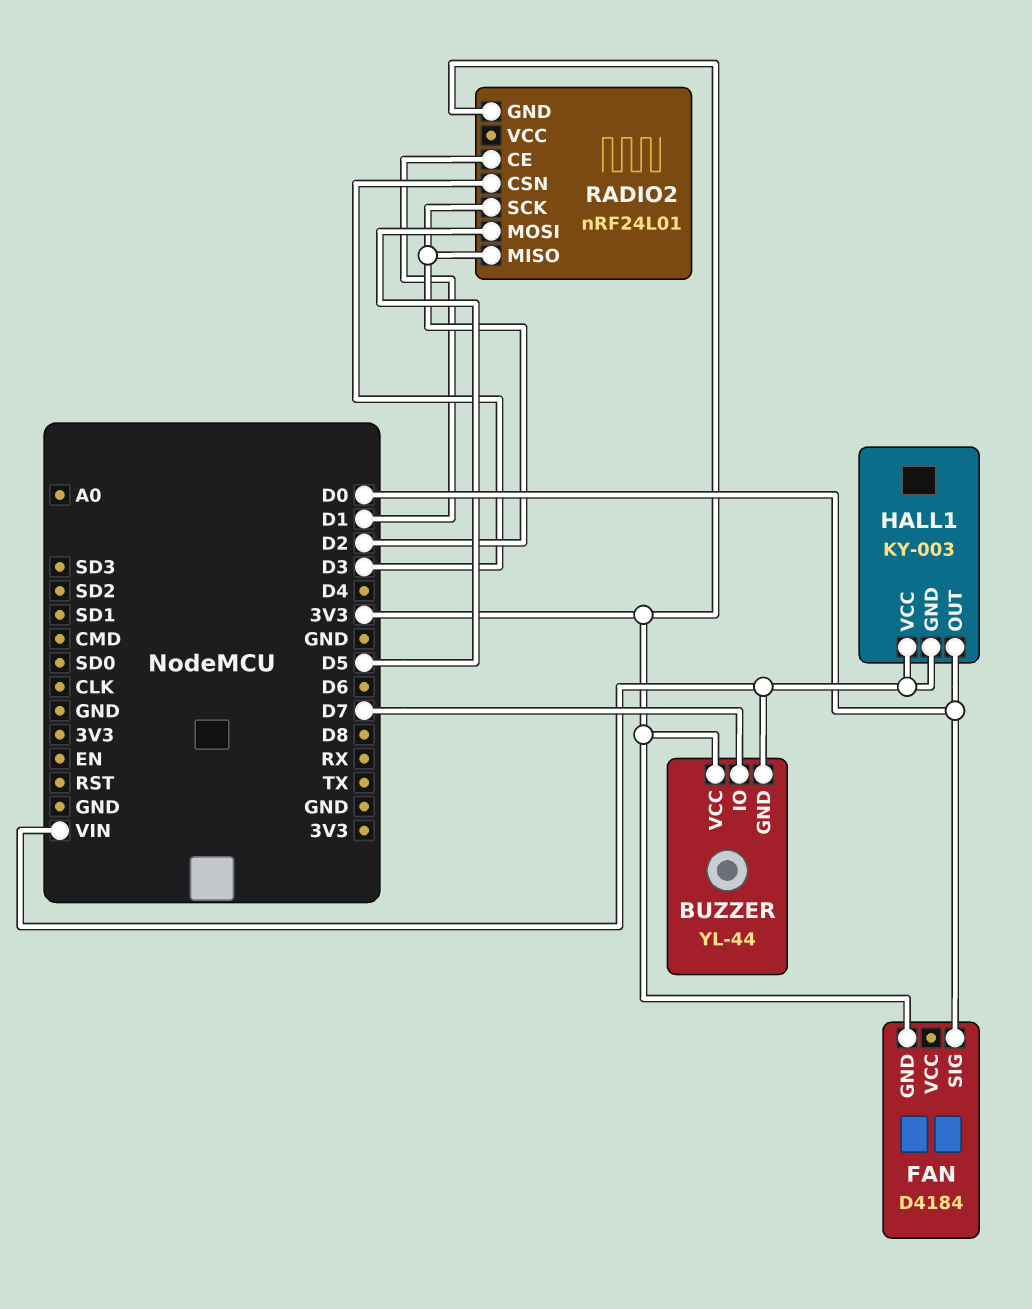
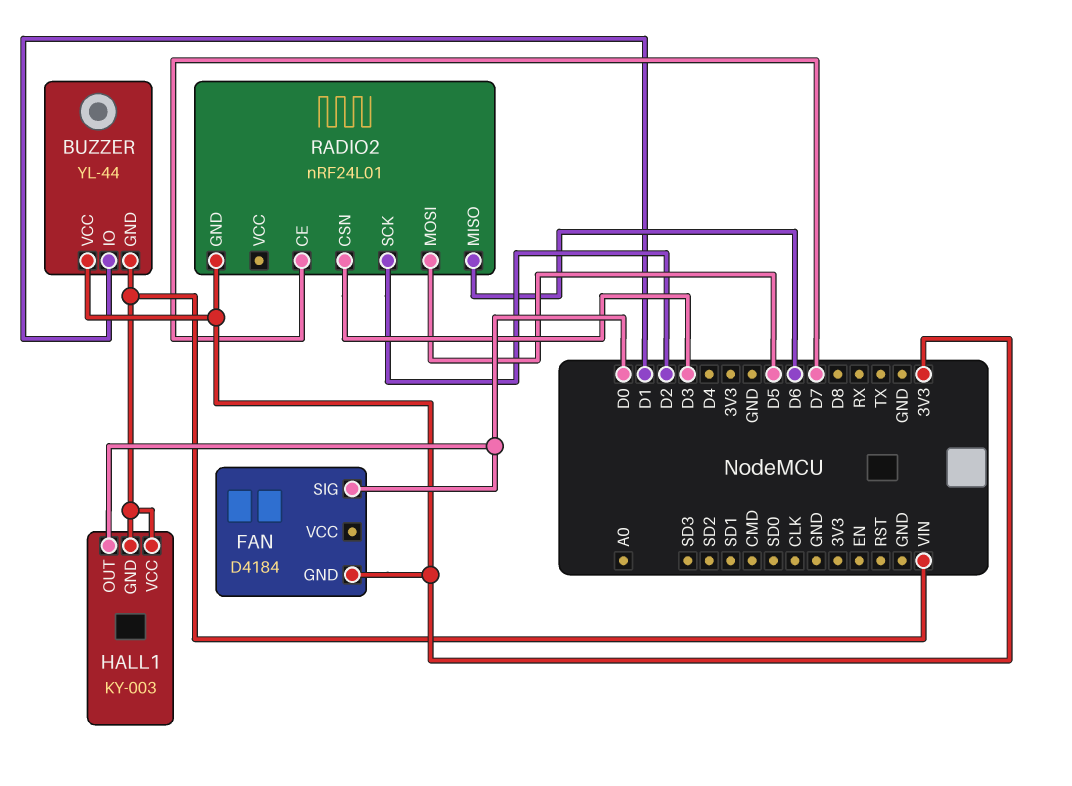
BUZZER pin IO: D7 -> D1
RADIO2 pin CE: D1 -> D7
RADIO2 pin MISO: D2 -> D6

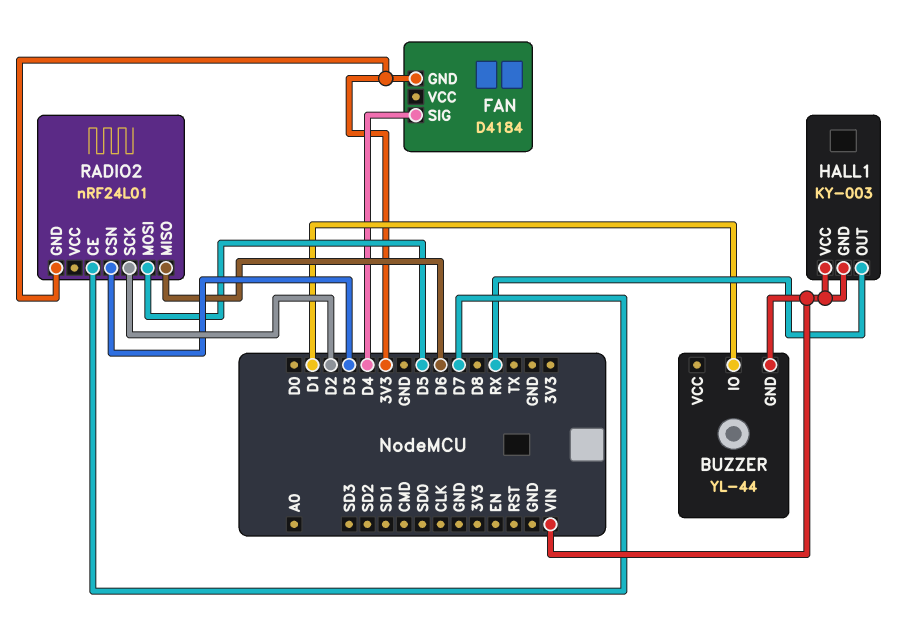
BUZZER pin VCC: 3V3 -> none
FAN pin SIG: D0 -> D4
HALL1 pin OUT: D0 -> RX

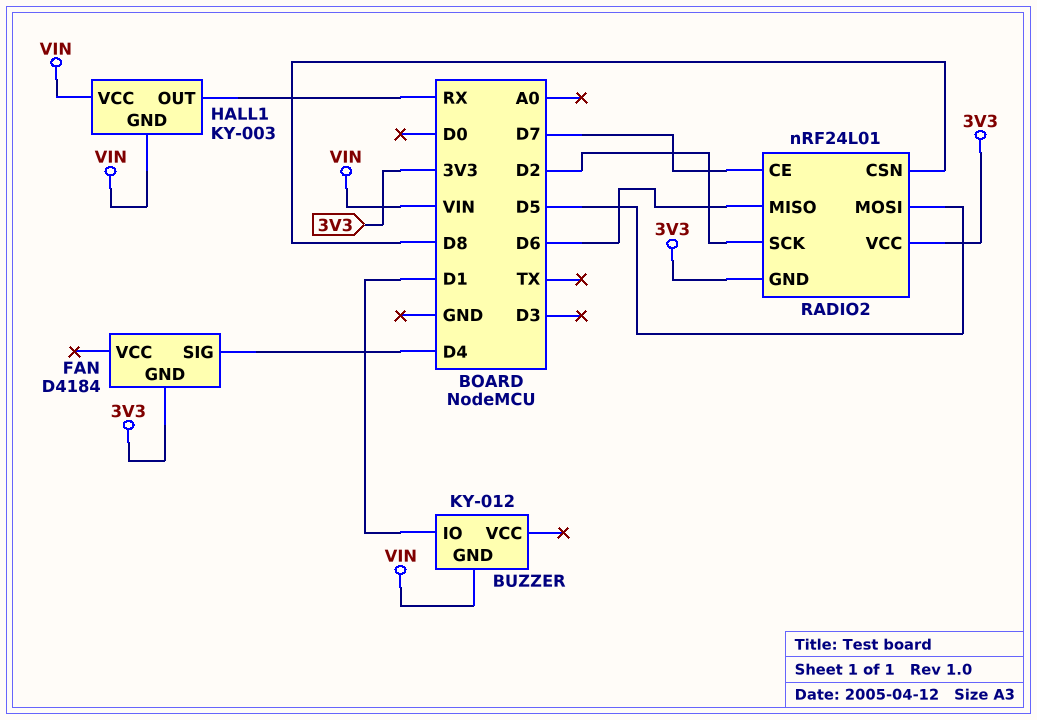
BUZZER: YL-44 -> KY-012
RADIO2 pin CSN: D3 -> D8
RADIO2 pin VCC: none -> 3V3

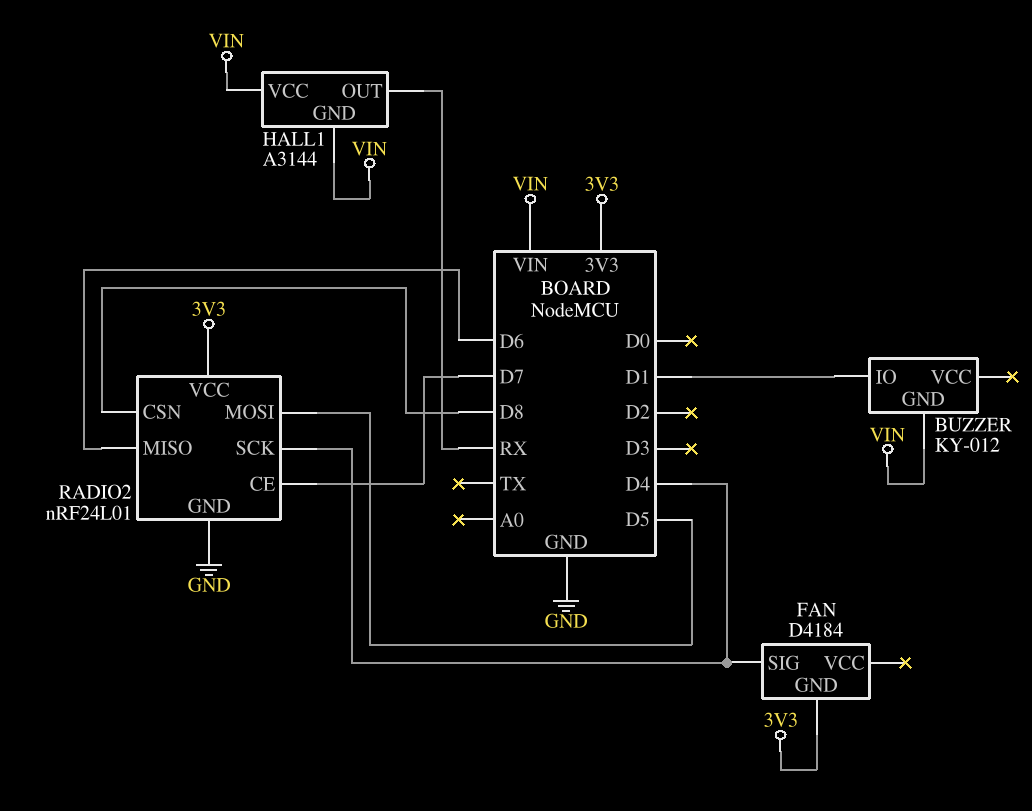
HALL1: KY-003 -> A3144
RADIO2 pin GND: 3V3 -> GND
RADIO2 pin SCK: D2 -> D4

